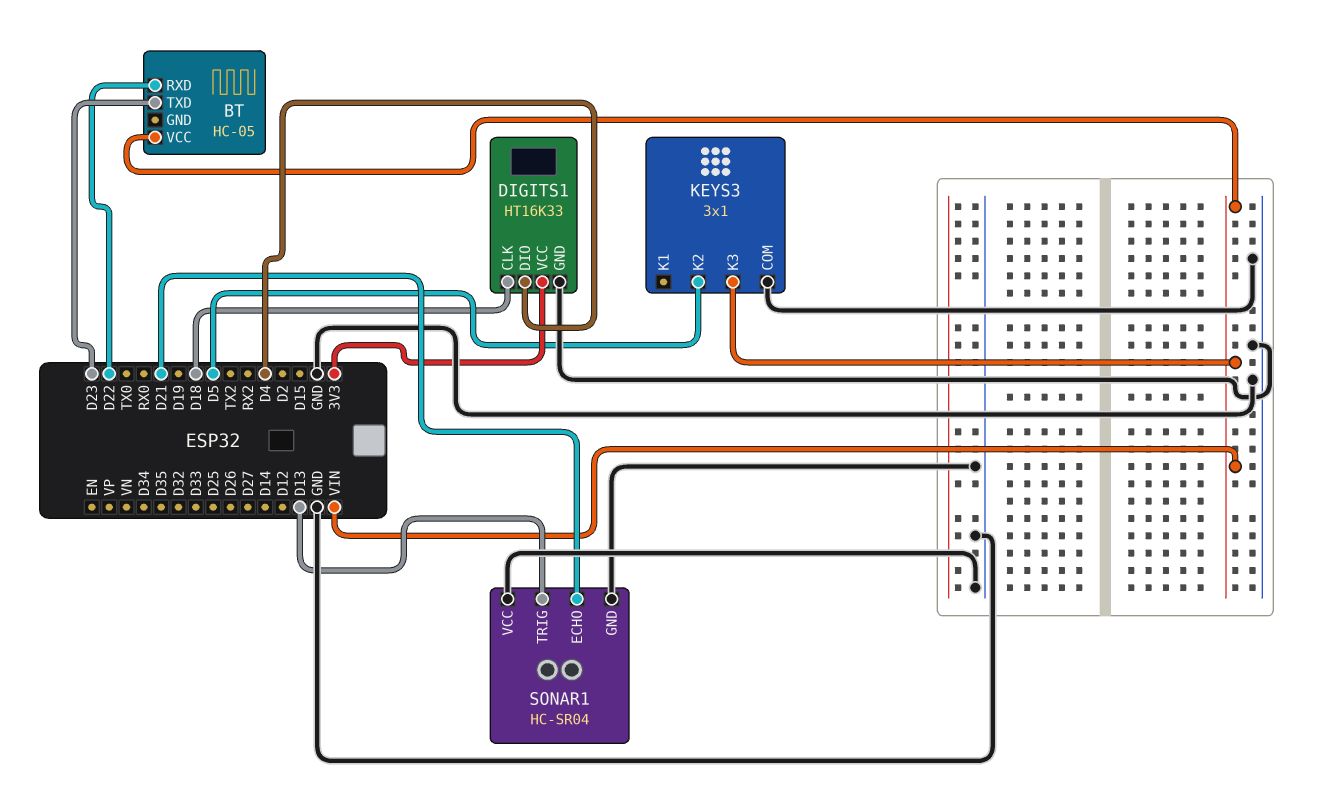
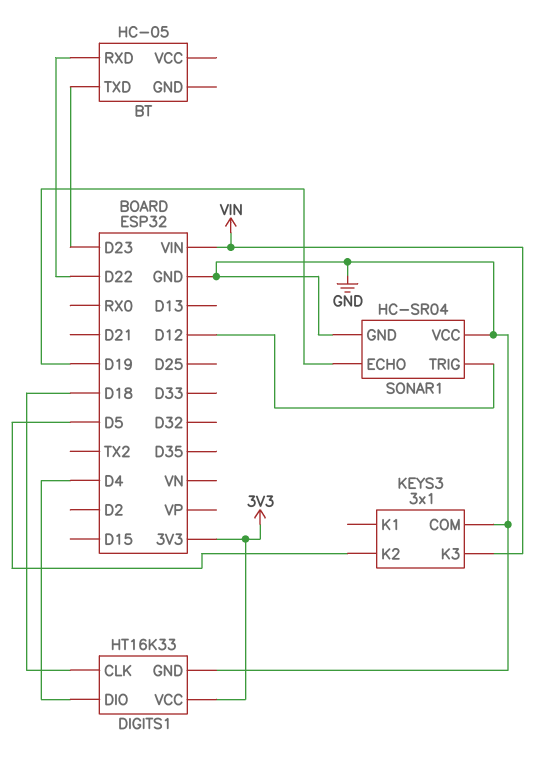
BT pin VCC: VIN -> none
SONAR1 pin ECHO: D21 -> D19
SONAR1 pin TRIG: D13 -> D12

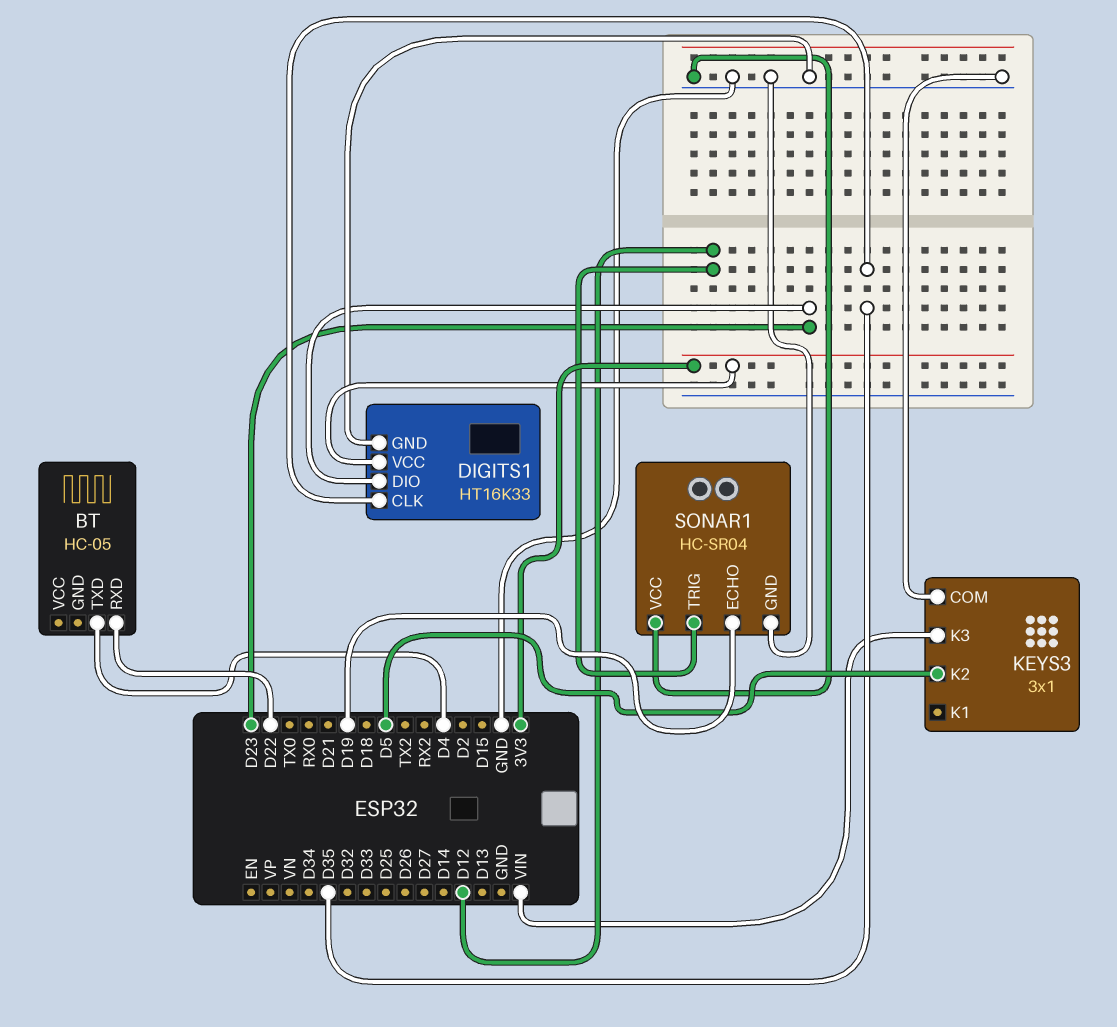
BT pin TXD: D23 -> D4
DIGITS1 pin CLK: D18 -> D35
DIGITS1 pin DIO: D4 -> D23

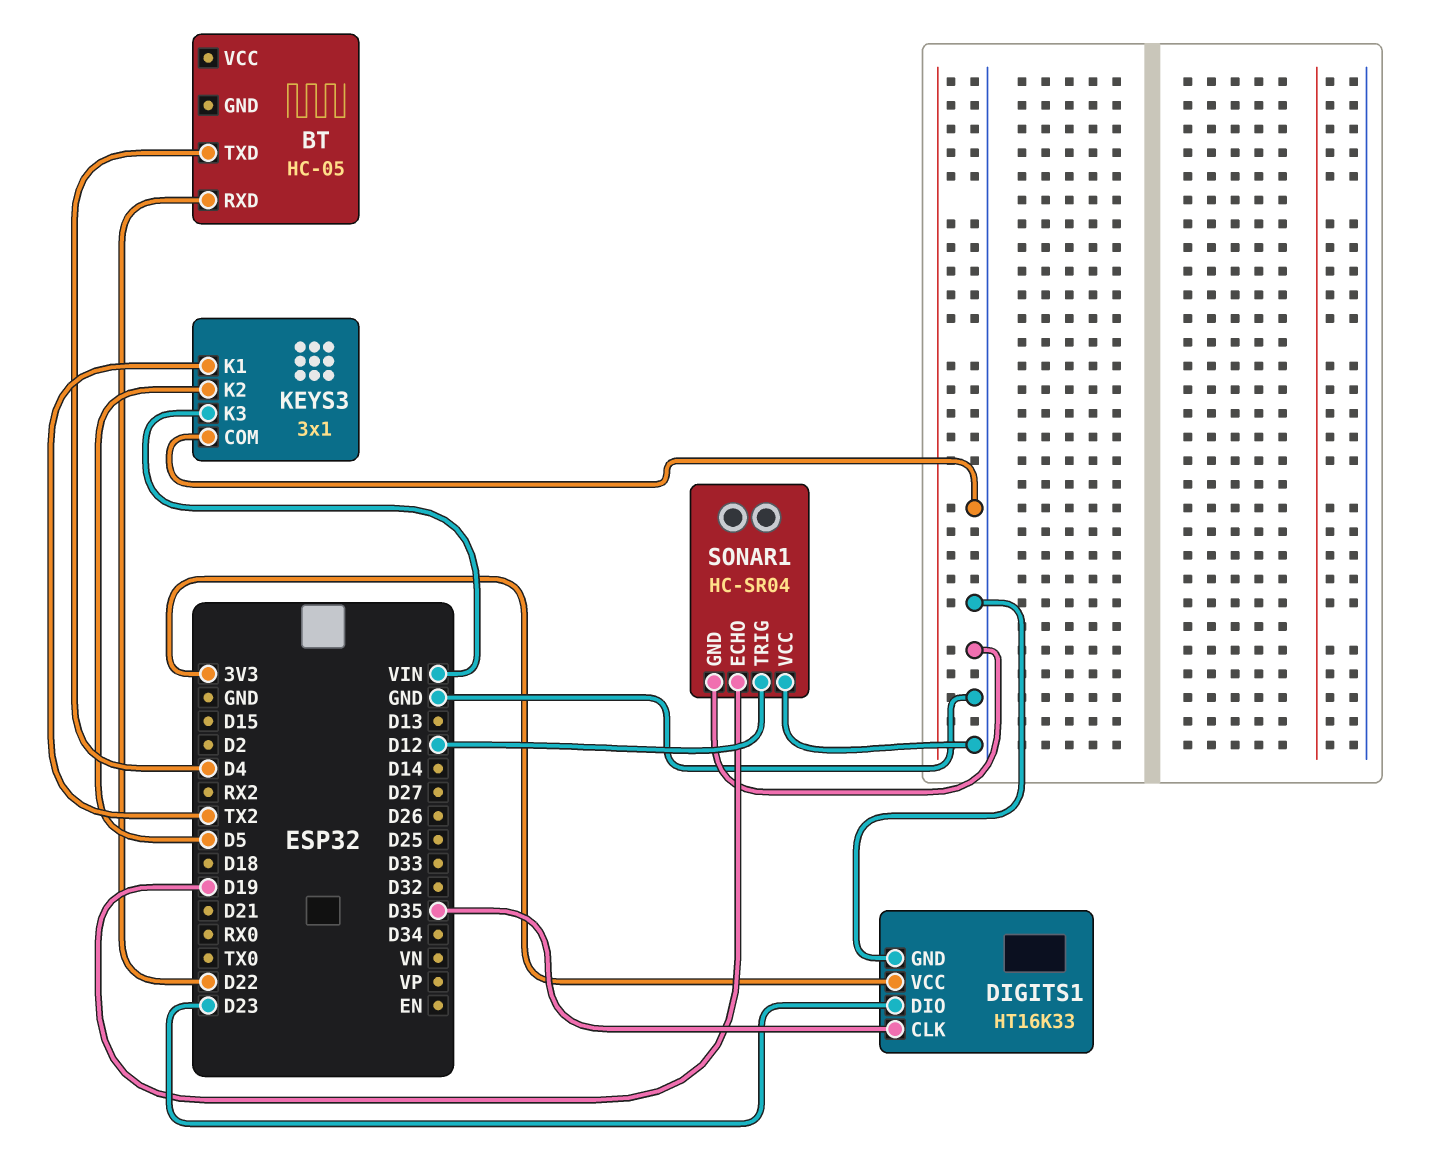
KEYS3 pin K1: none -> TX2

